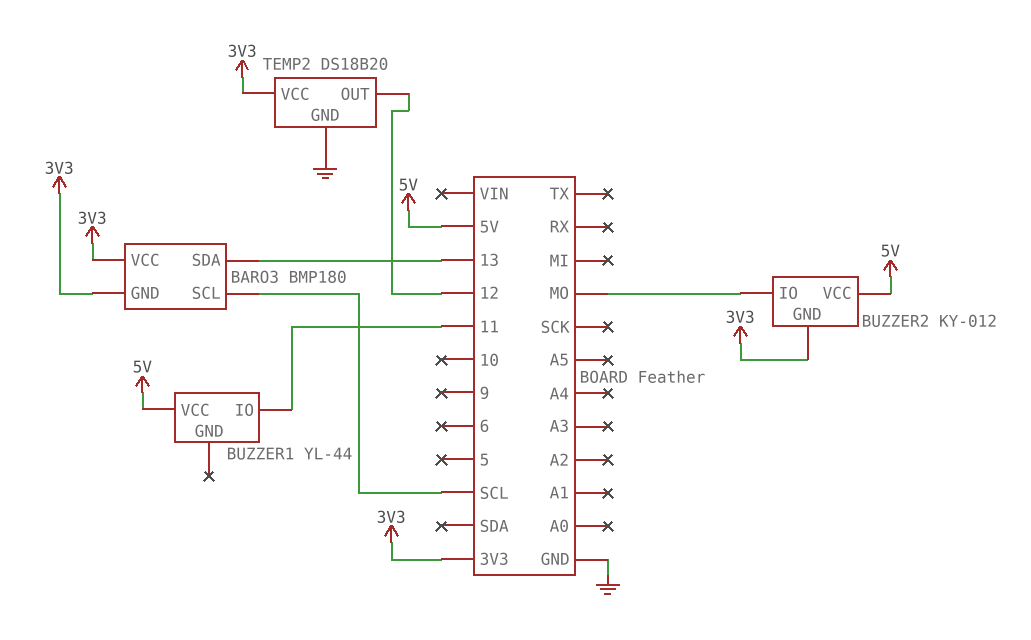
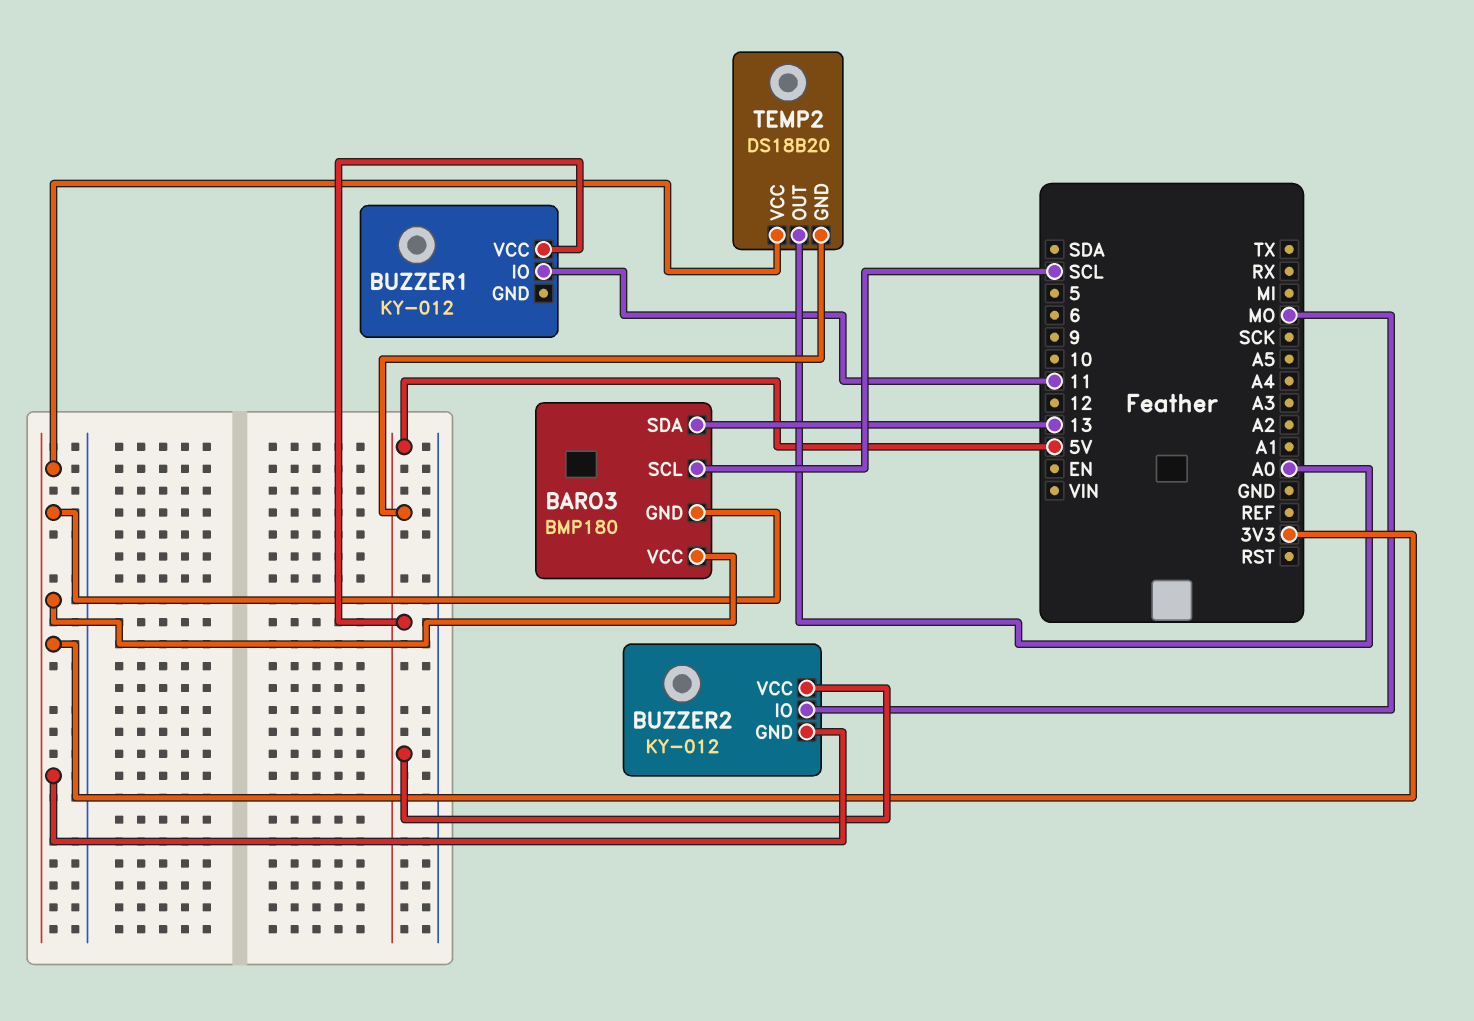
BUZZER1: YL-44 -> KY-012
TEMP2 pin GND: GND -> 5V
TEMP2 pin OUT: 12 -> A0

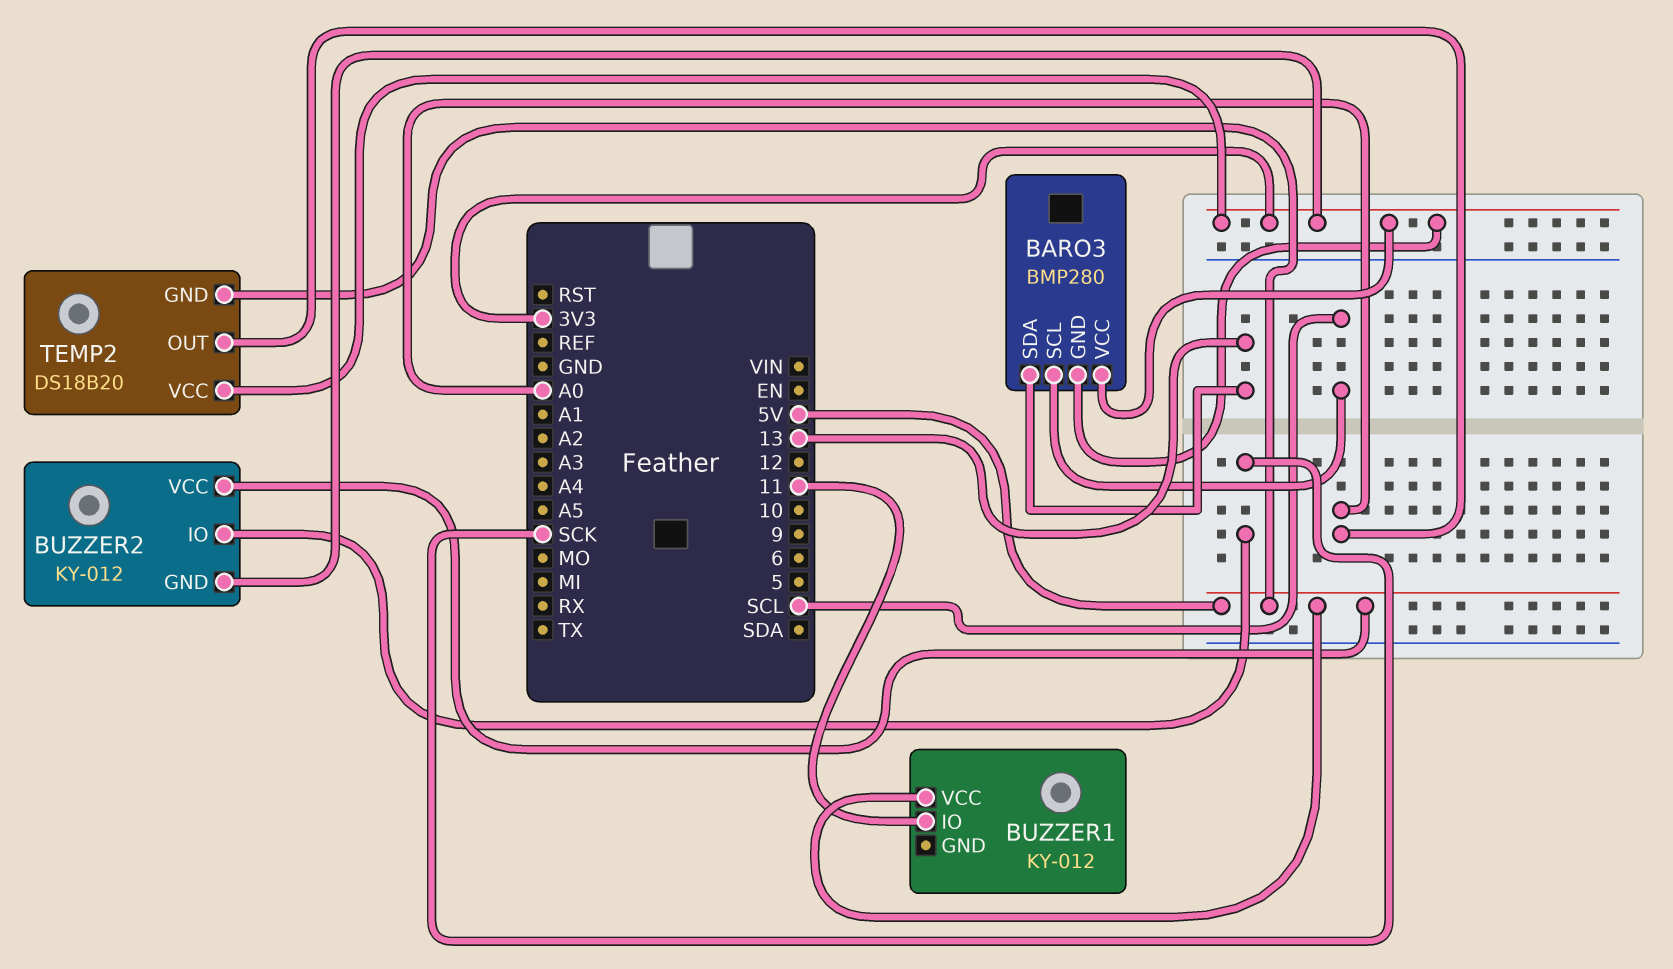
BARO3: BMP180 -> BMP280
BUZZER2 pin IO: MO -> SCK

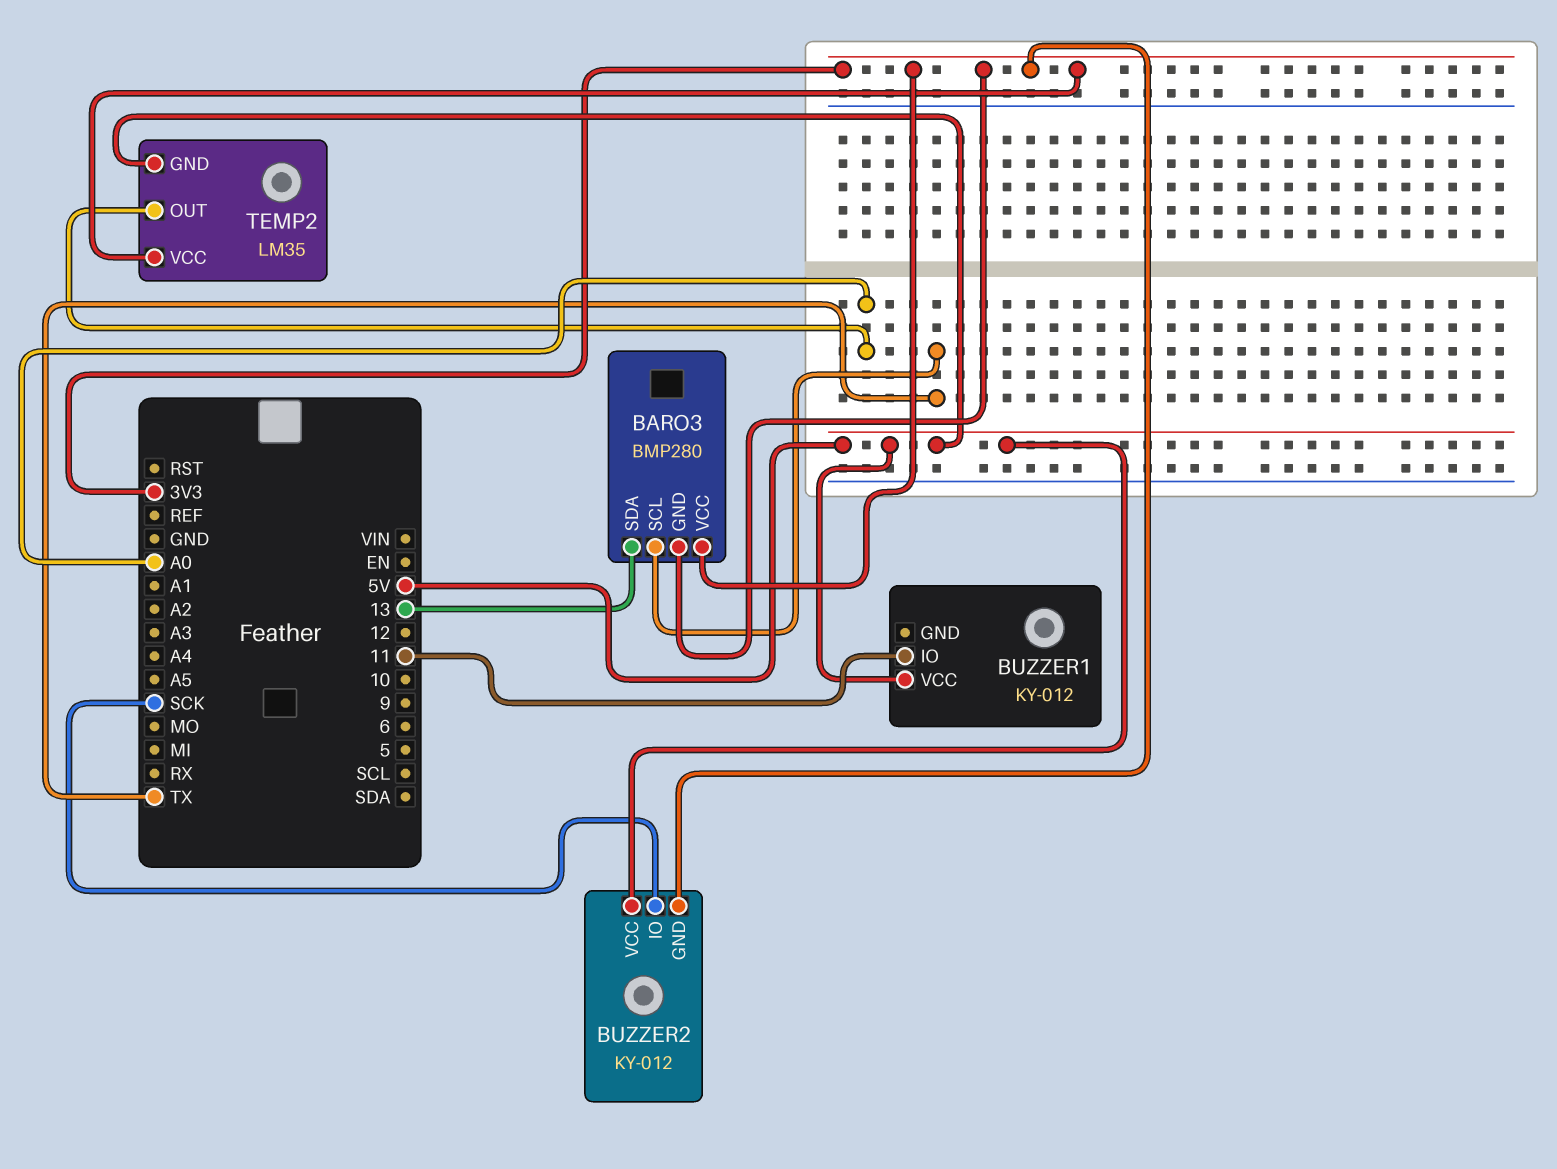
BARO3 pin SCL: SCL -> TX
TEMP2: DS18B20 -> LM35

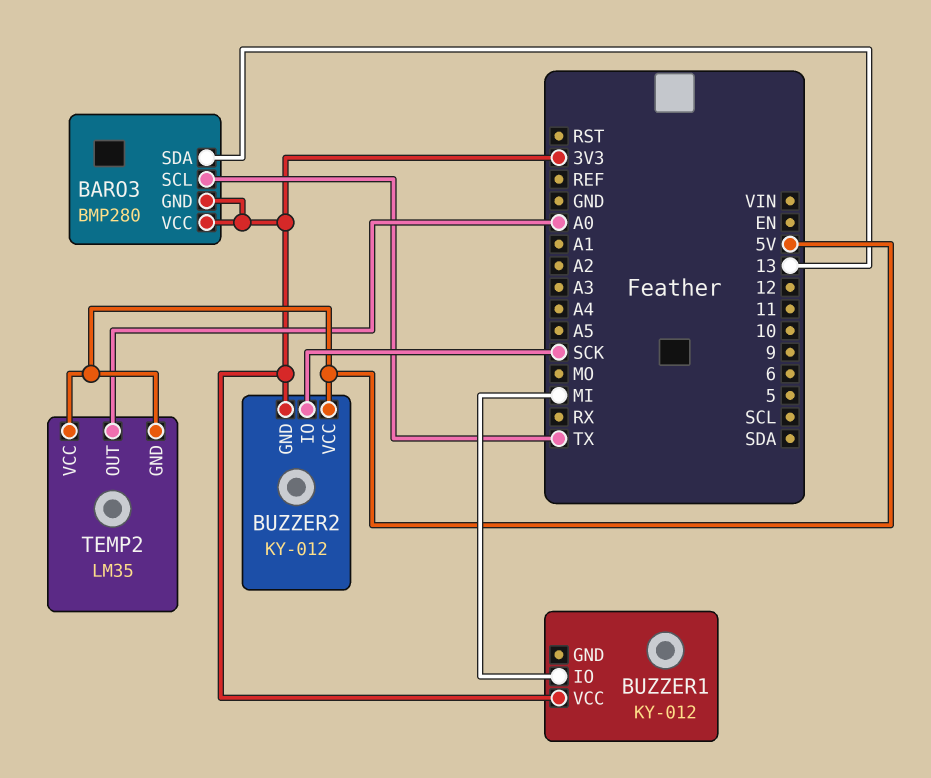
BUZZER1 pin IO: 11 -> MI
BUZZER1 pin VCC: 5V -> 3V3
TEMP2 pin VCC: 3V3 -> 5V

